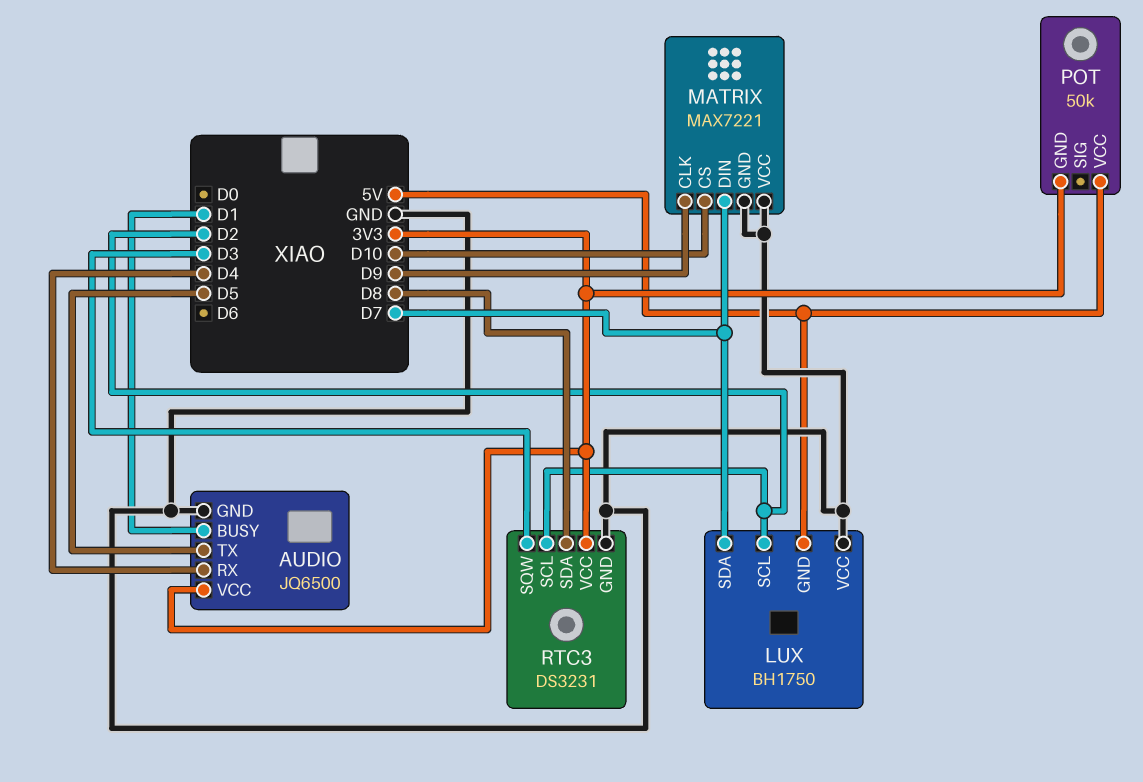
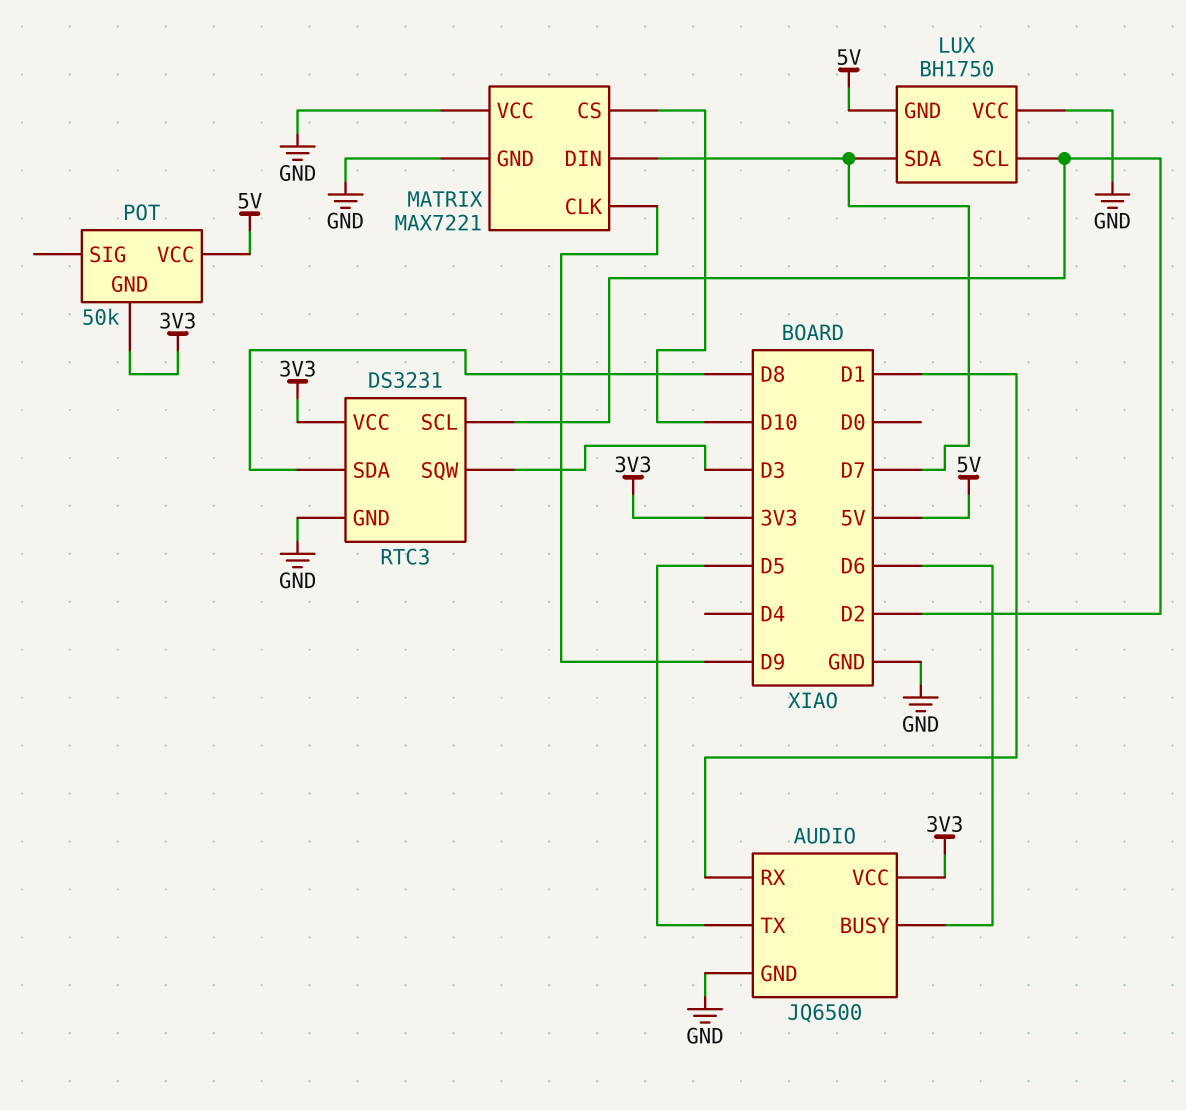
AUDIO pin BUSY: D1 -> D6
AUDIO pin RX: D4 -> D1

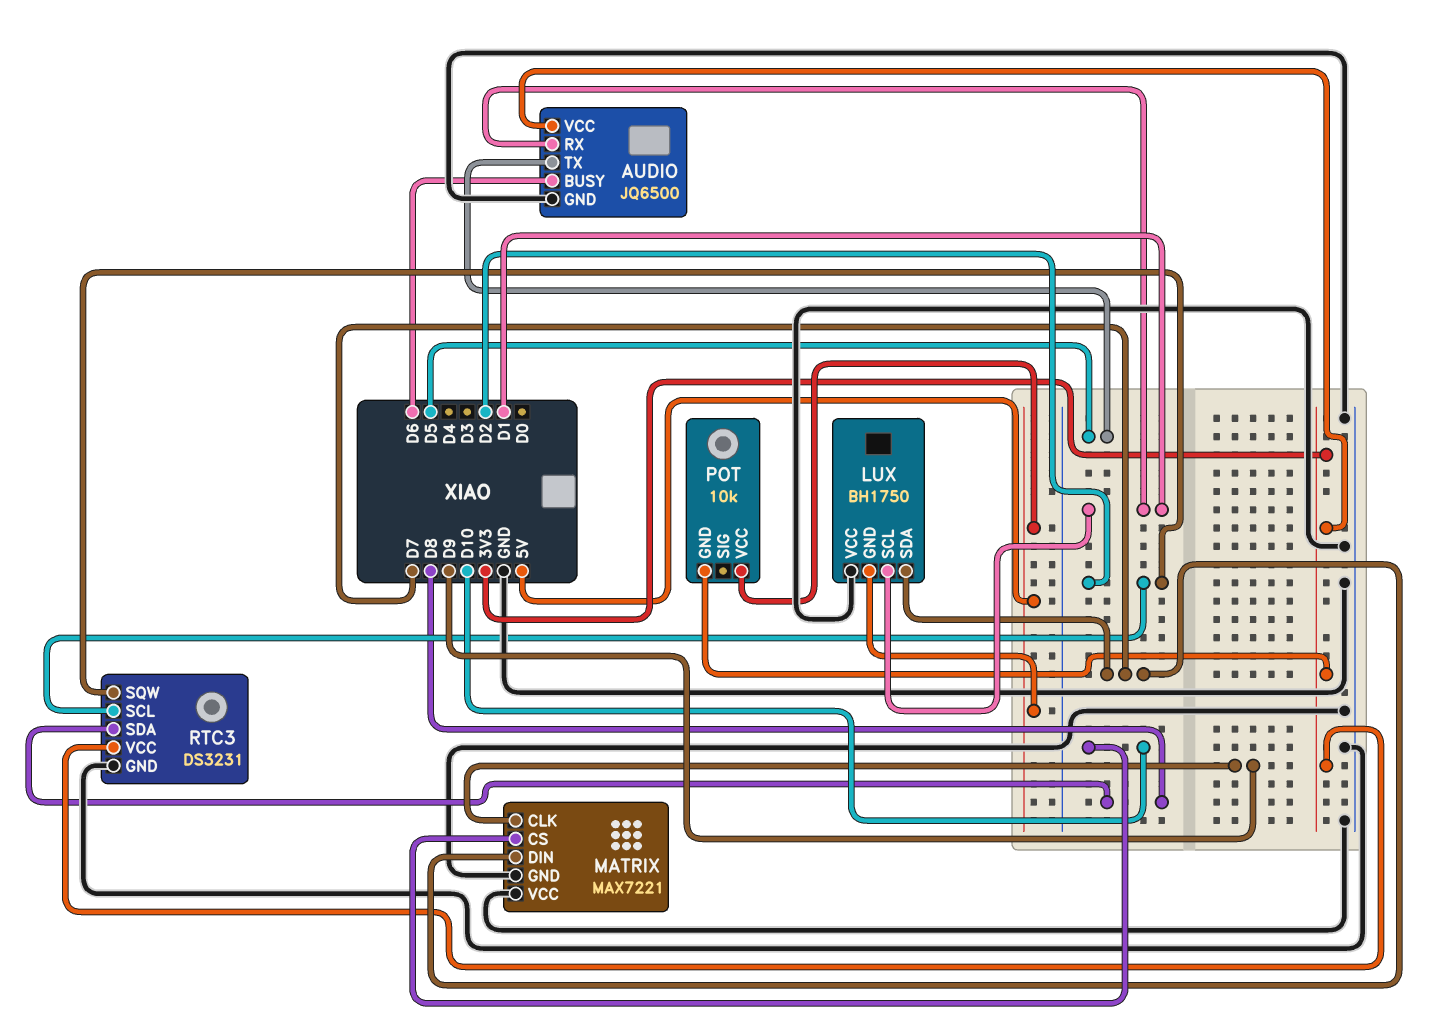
LUX pin SCL: D2 -> D1
POT: 50k -> 10k
RTC3 pin SQW: D3 -> D2

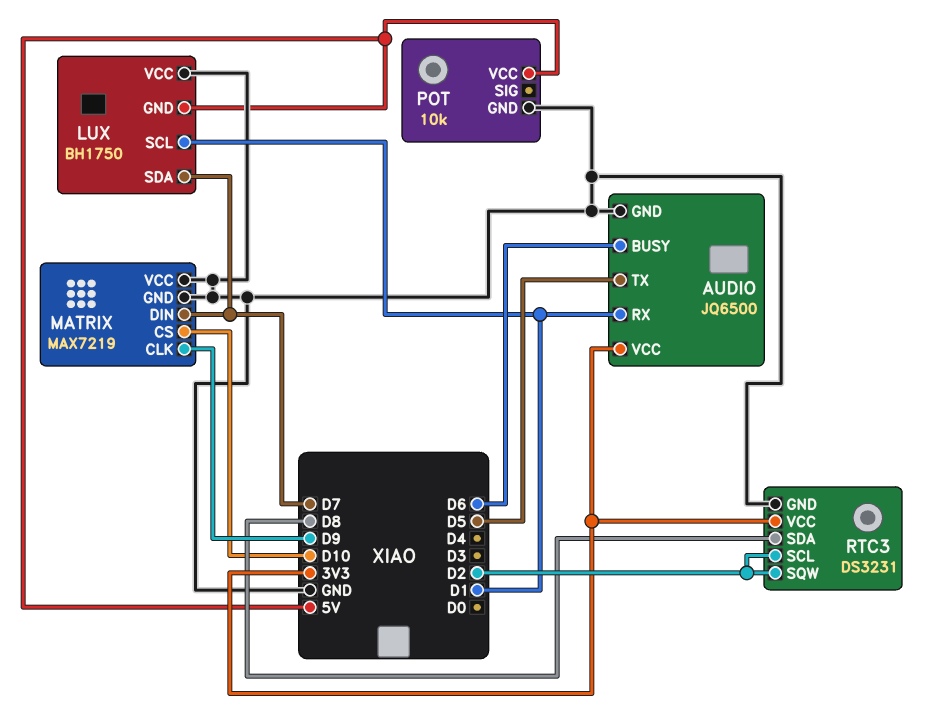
MATRIX: MAX7221 -> MAX7219
POT pin GND: 3V3 -> GND

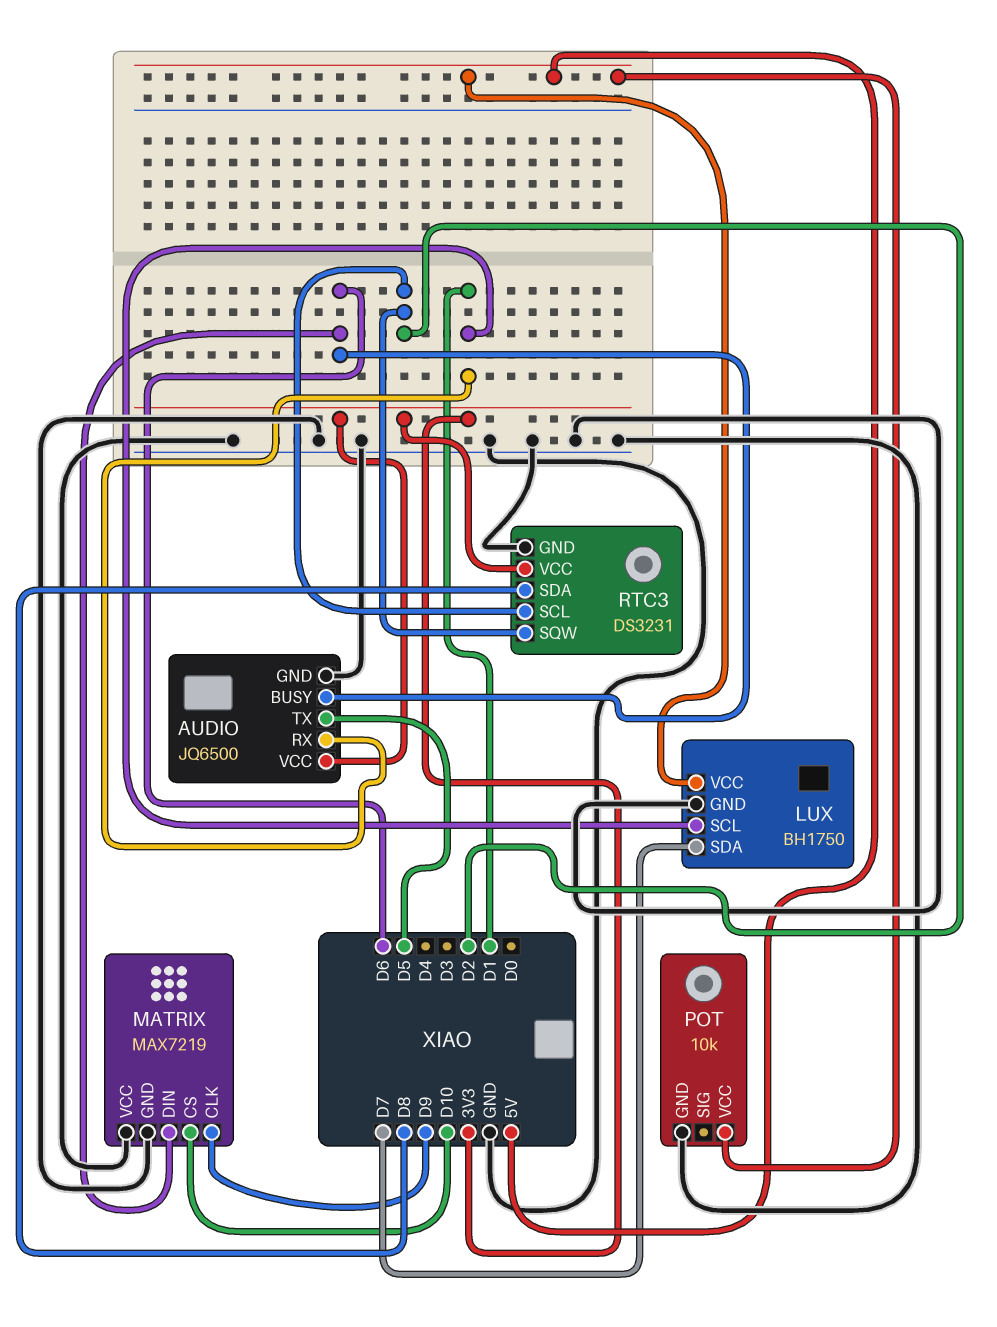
LUX pin GND: 5V -> GND
LUX pin VCC: GND -> 5V
MATRIX pin DIN: D7 -> D6

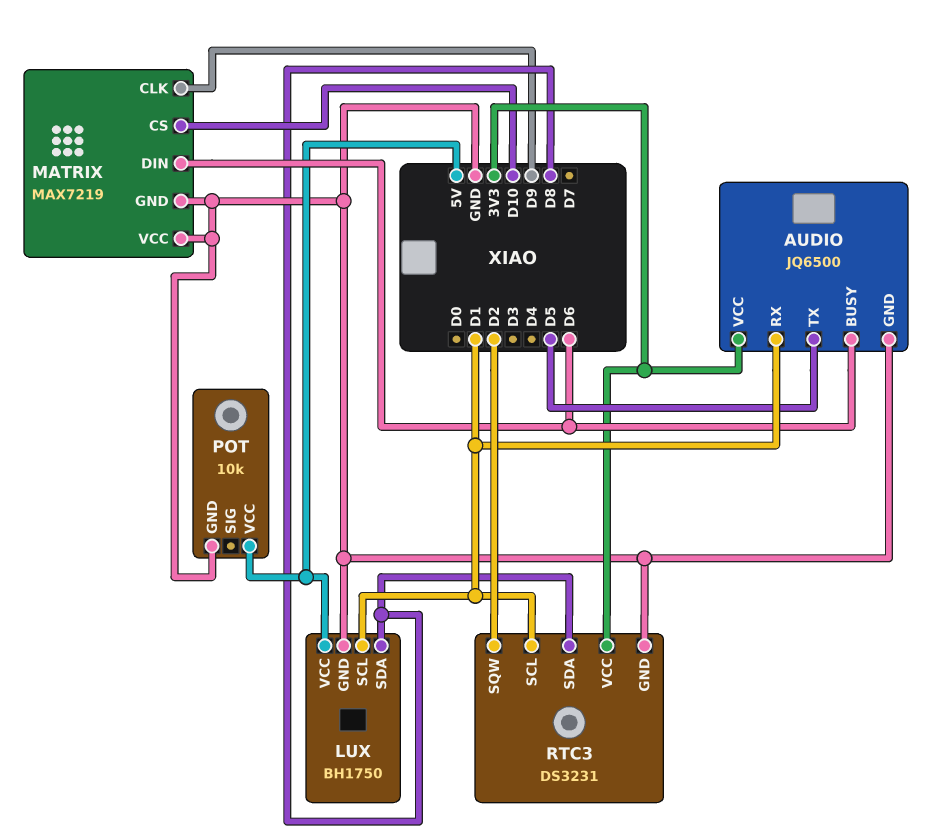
LUX pin SDA: D7 -> D8
RTC3 pin SCL: D2 -> D1

